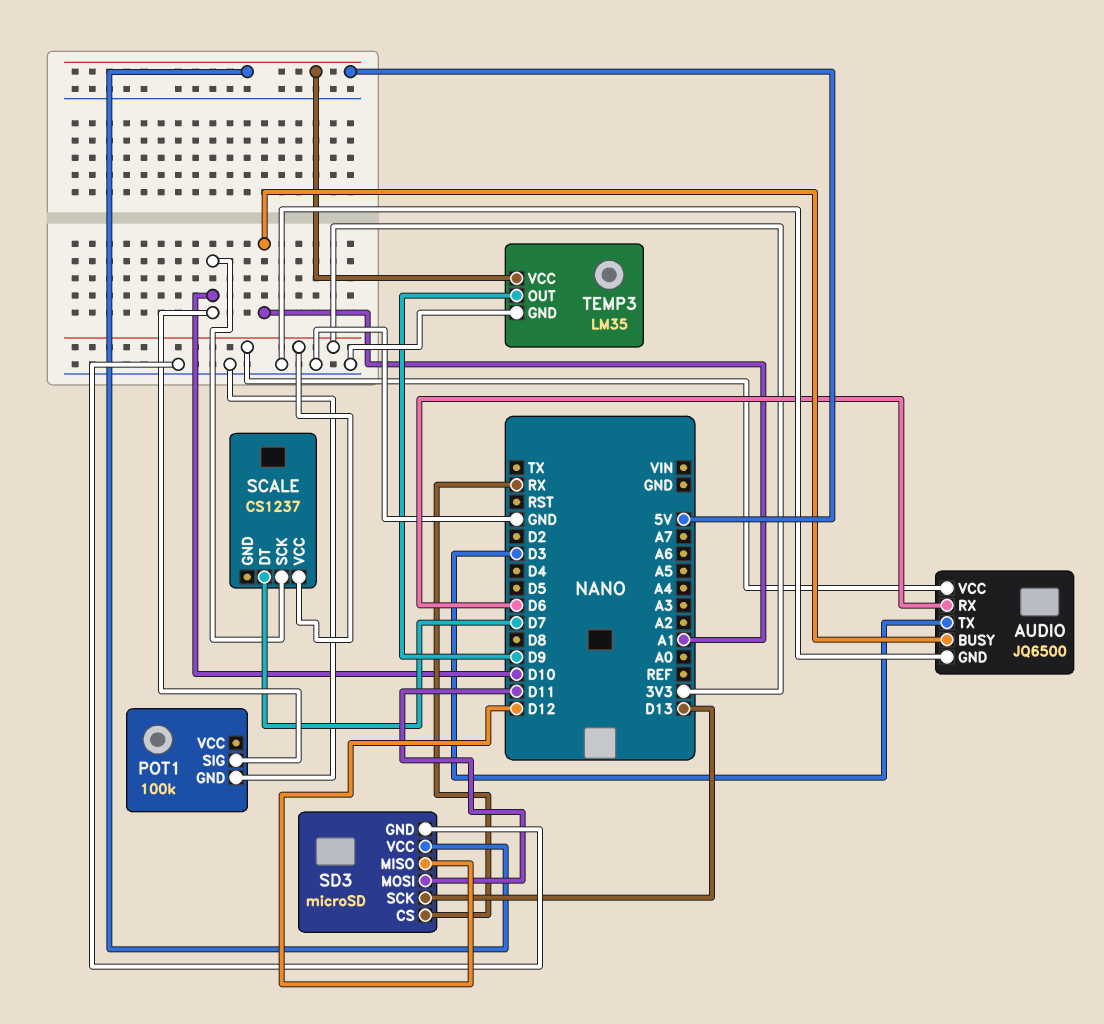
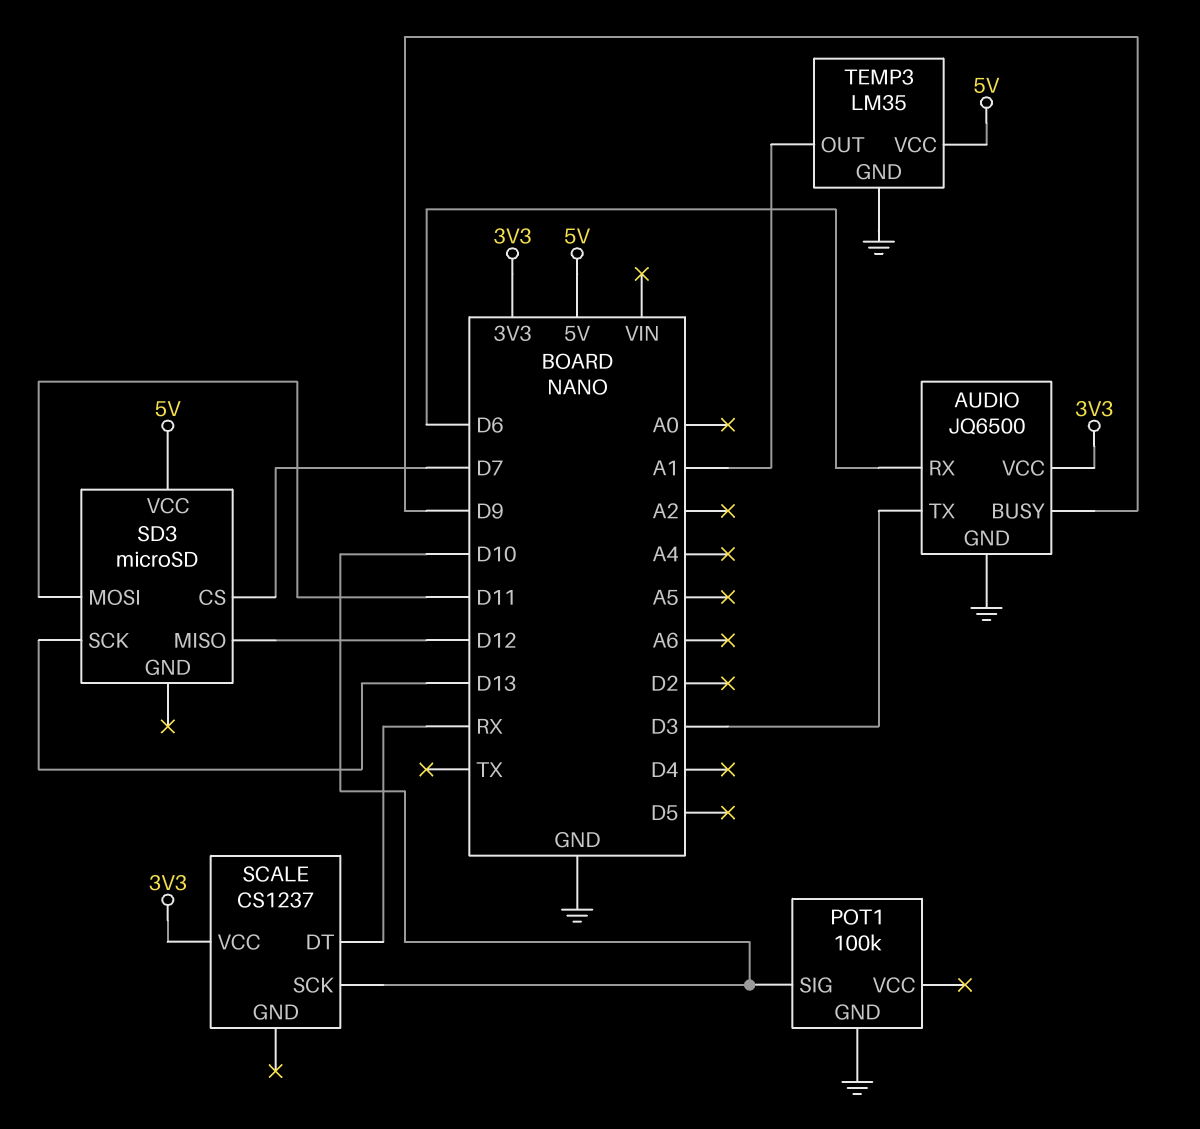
AUDIO pin BUSY: A1 -> D9
SCALE pin DT: D7 -> RX
SD3 pin CS: RX -> D7
SD3 pin GND: GND -> none
TEMP3 pin OUT: D9 -> A1

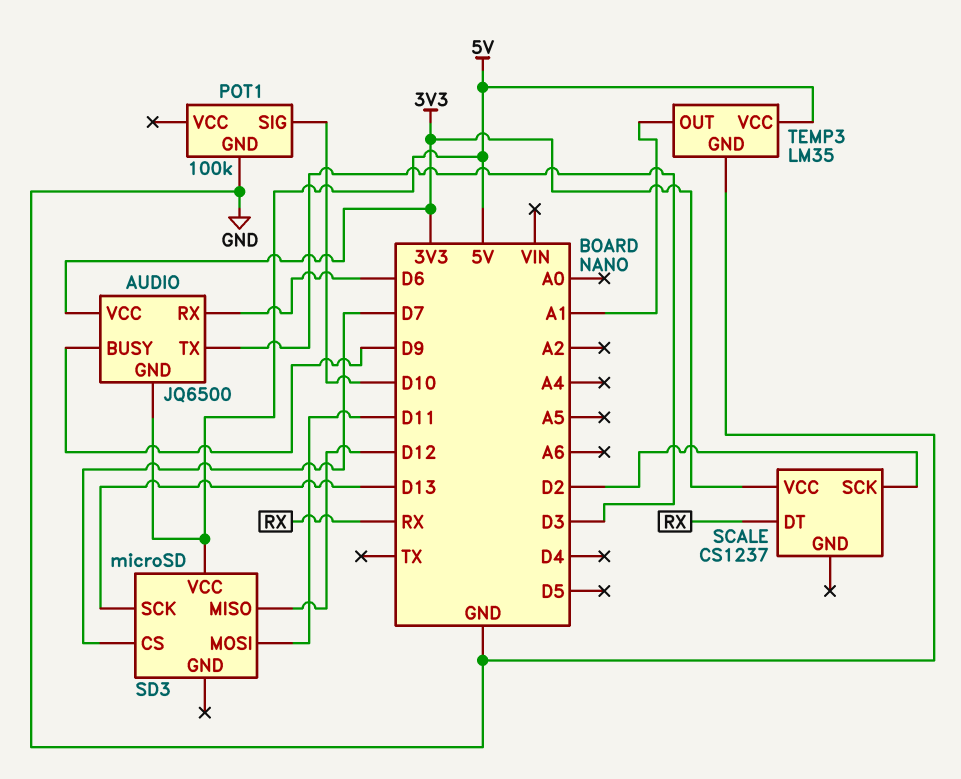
AUDIO pin GND: GND -> 5V
SCALE pin SCK: D10 -> D2

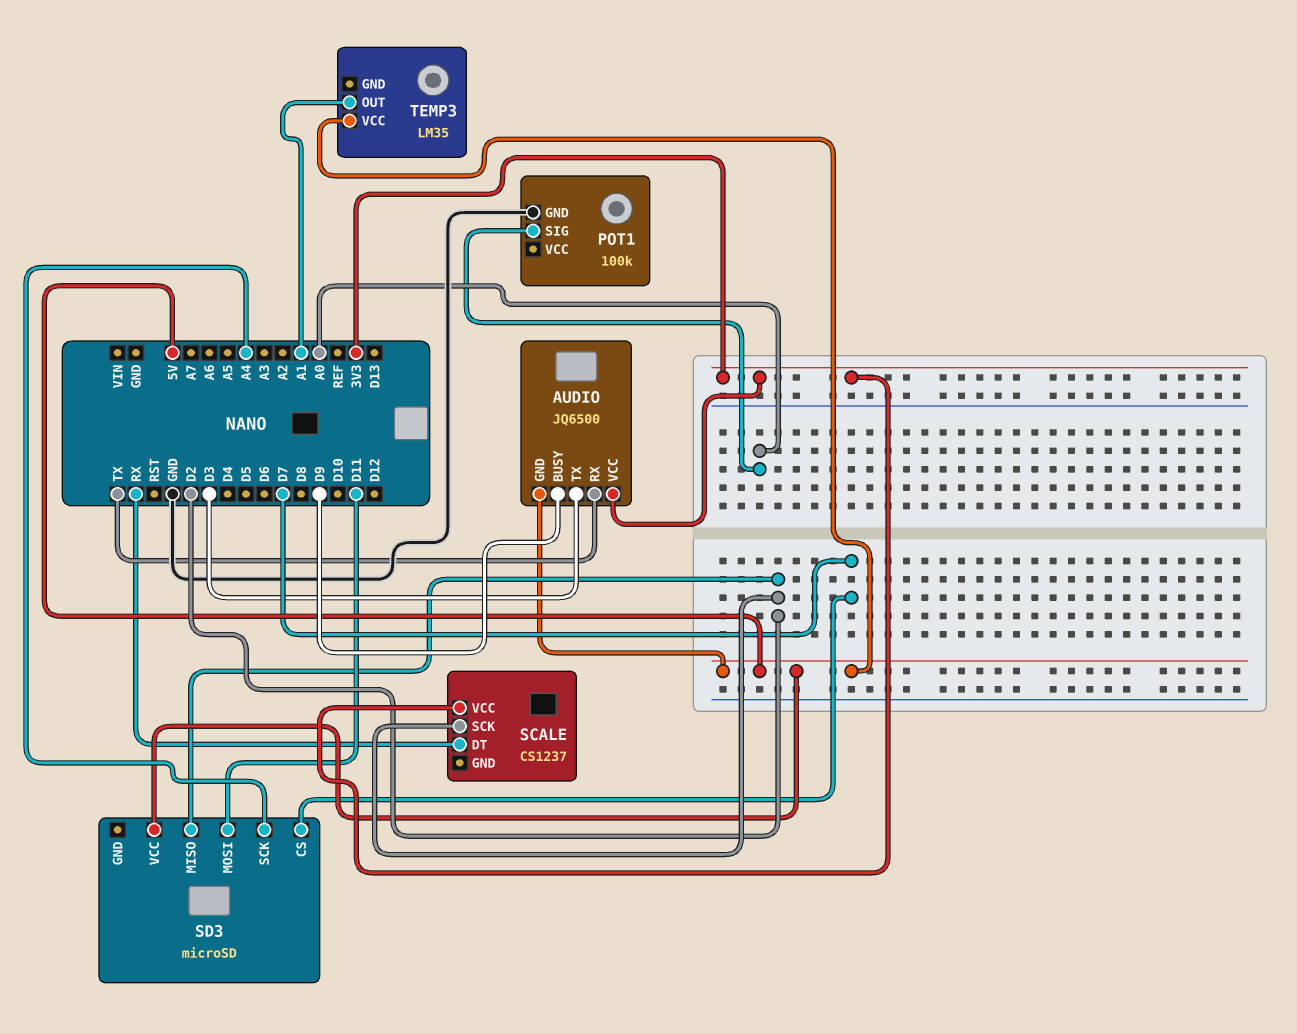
AUDIO pin RX: D6 -> TX
POT1 pin SIG: D10 -> A0
SD3 pin MISO: D12 -> D2
SD3 pin SCK: D13 -> A4
TEMP3 pin GND: GND -> none

